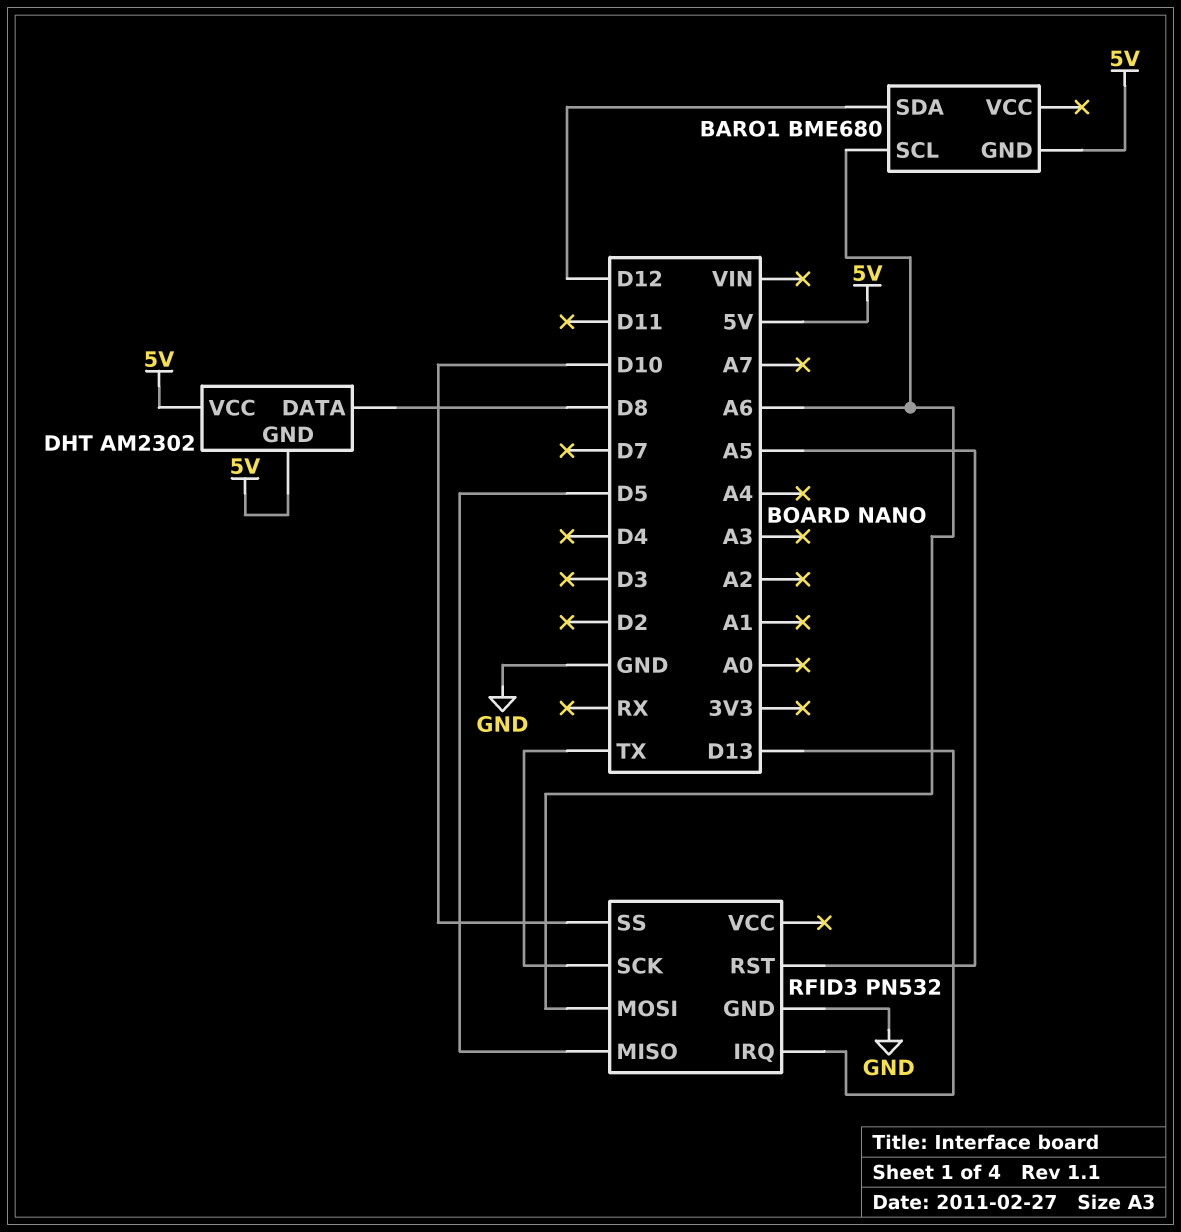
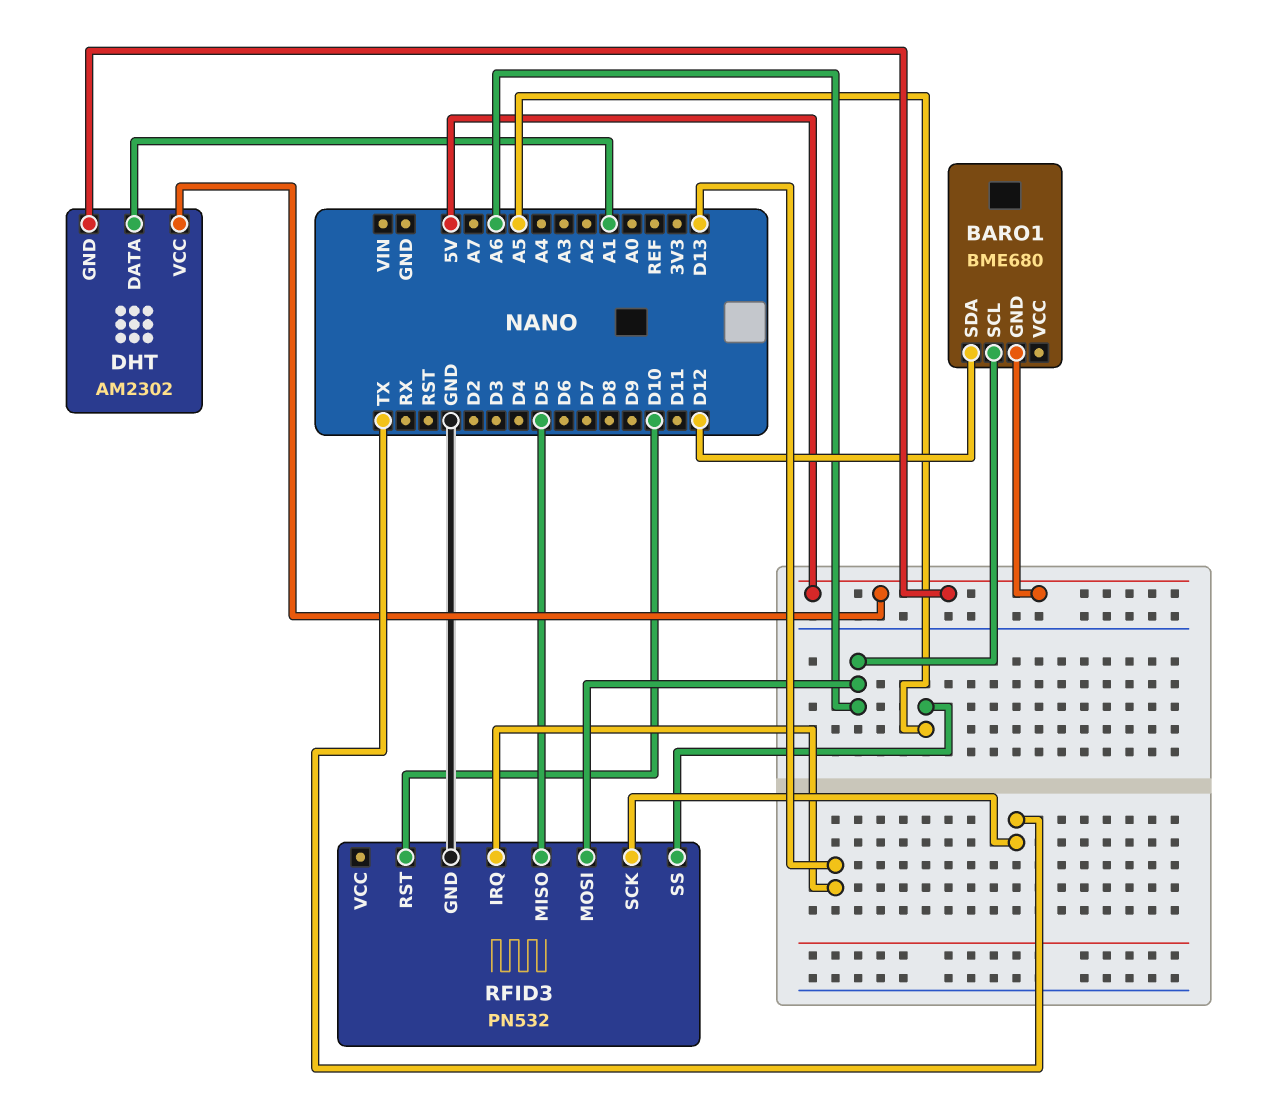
DHT pin DATA: D8 -> A1
RFID3 pin RST: A5 -> D10
RFID3 pin SS: D10 -> A5

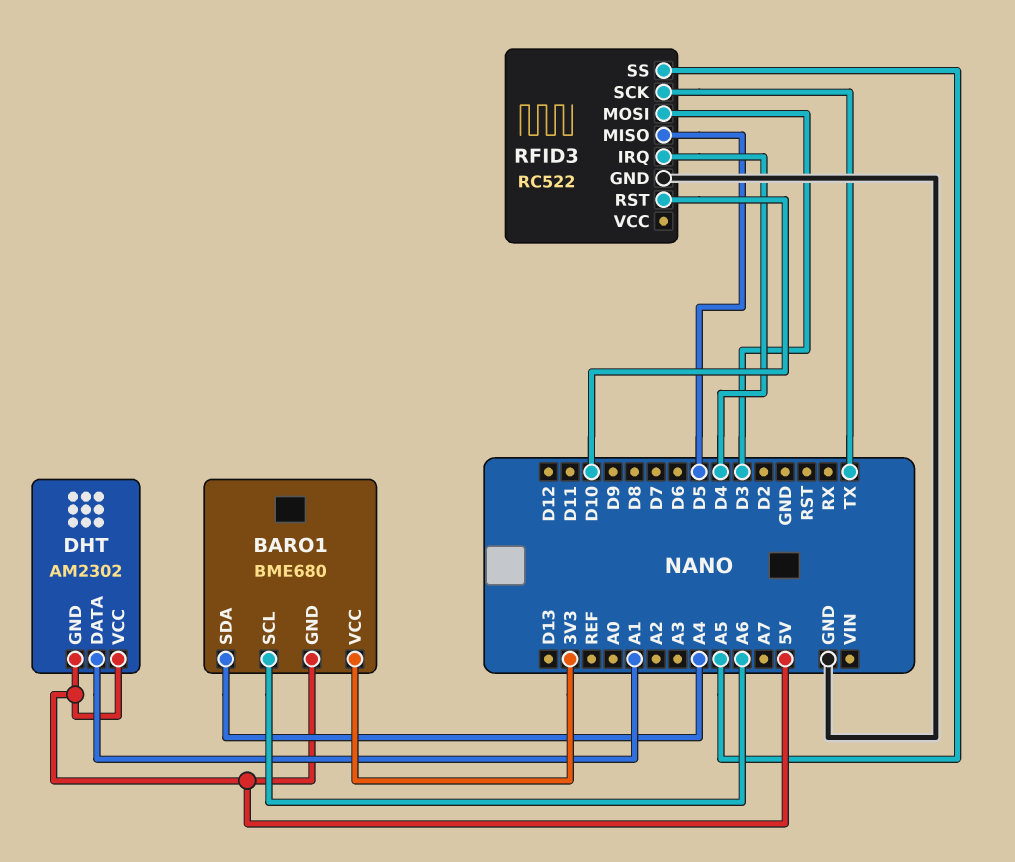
BARO1 pin SDA: D12 -> A4
BARO1 pin VCC: none -> 3V3
RFID3: PN532 -> RC522
RFID3 pin IRQ: D13 -> D4
RFID3 pin MOSI: A6 -> D3

